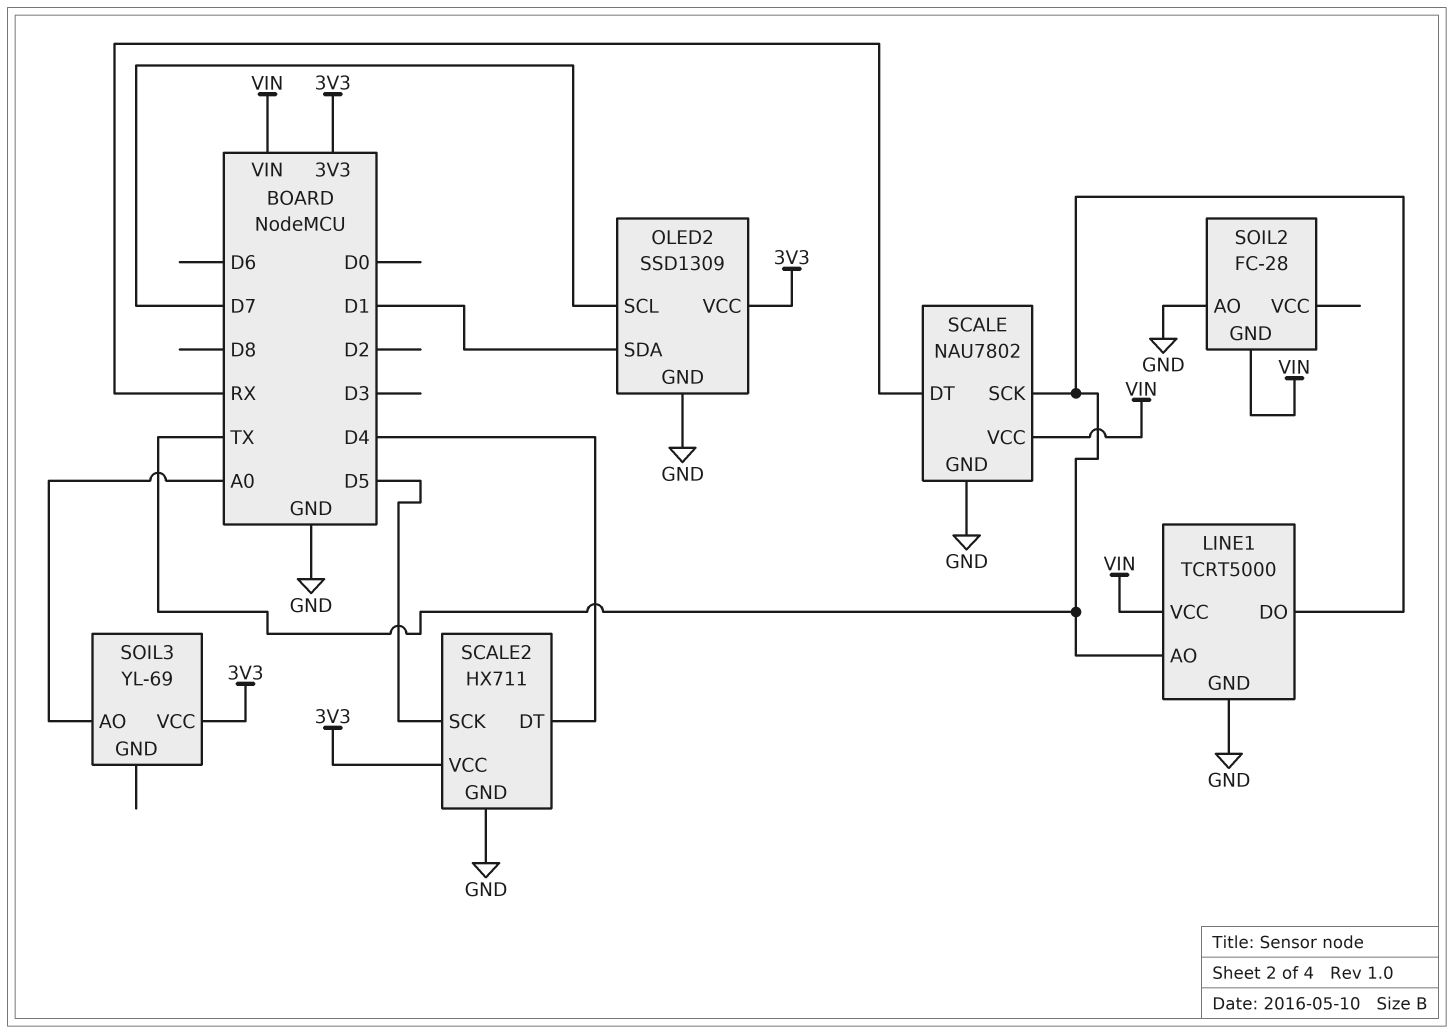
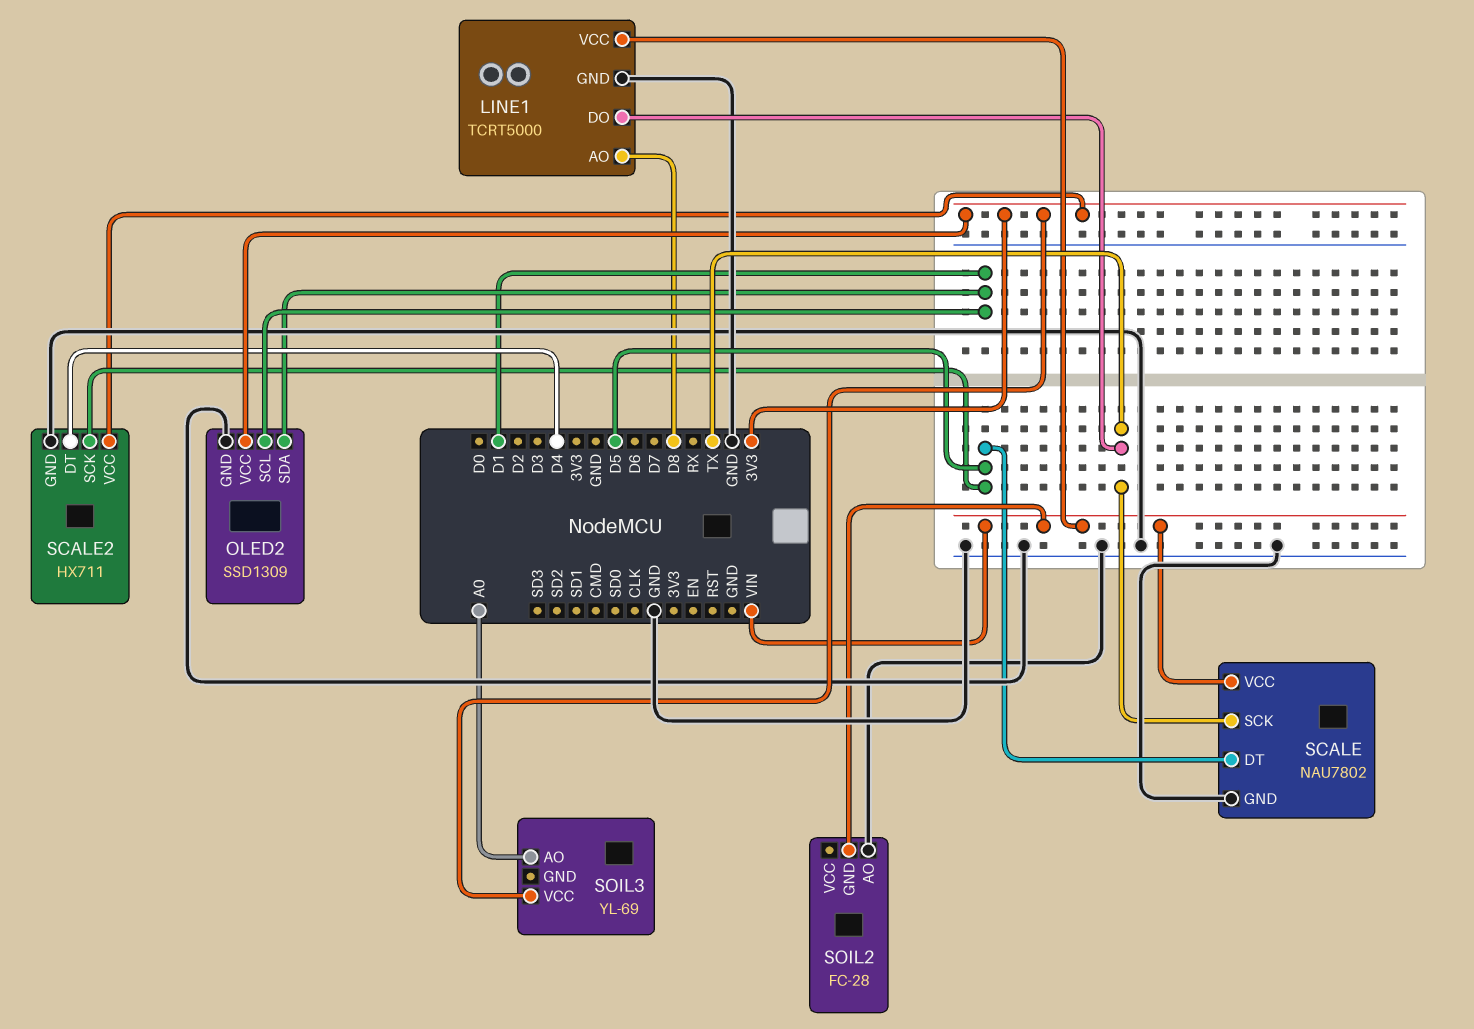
LINE1 pin AO: TX -> D8
OLED2 pin SCL: D7 -> D1
SCALE pin DT: RX -> D5

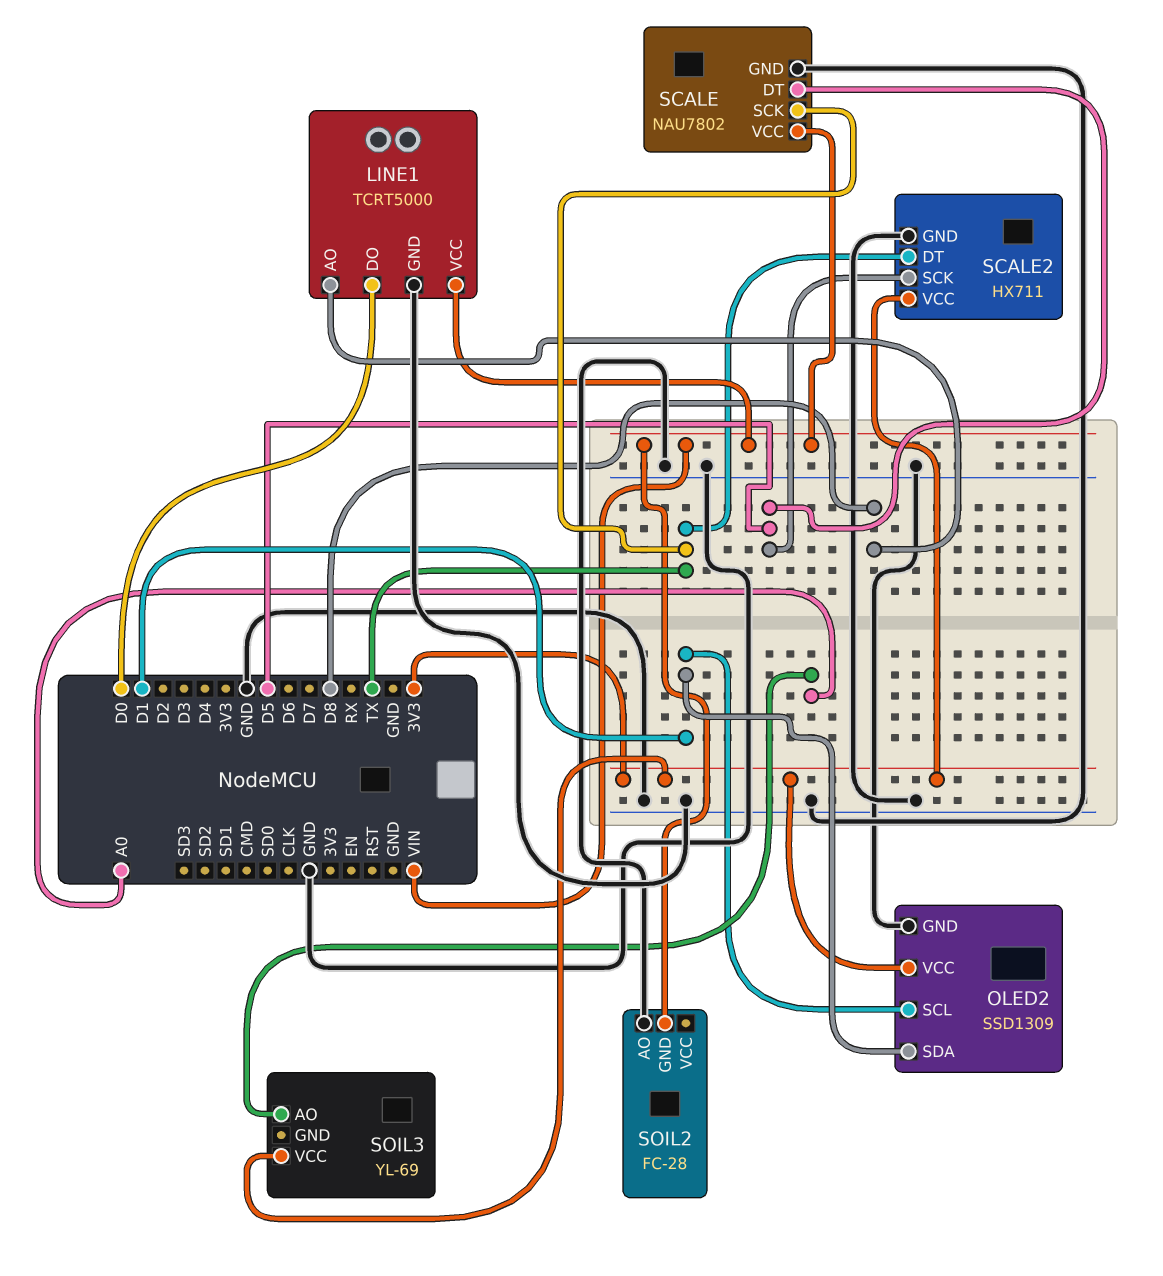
LINE1 pin DO: TX -> D0
SCALE2 pin DT: D4 -> TX

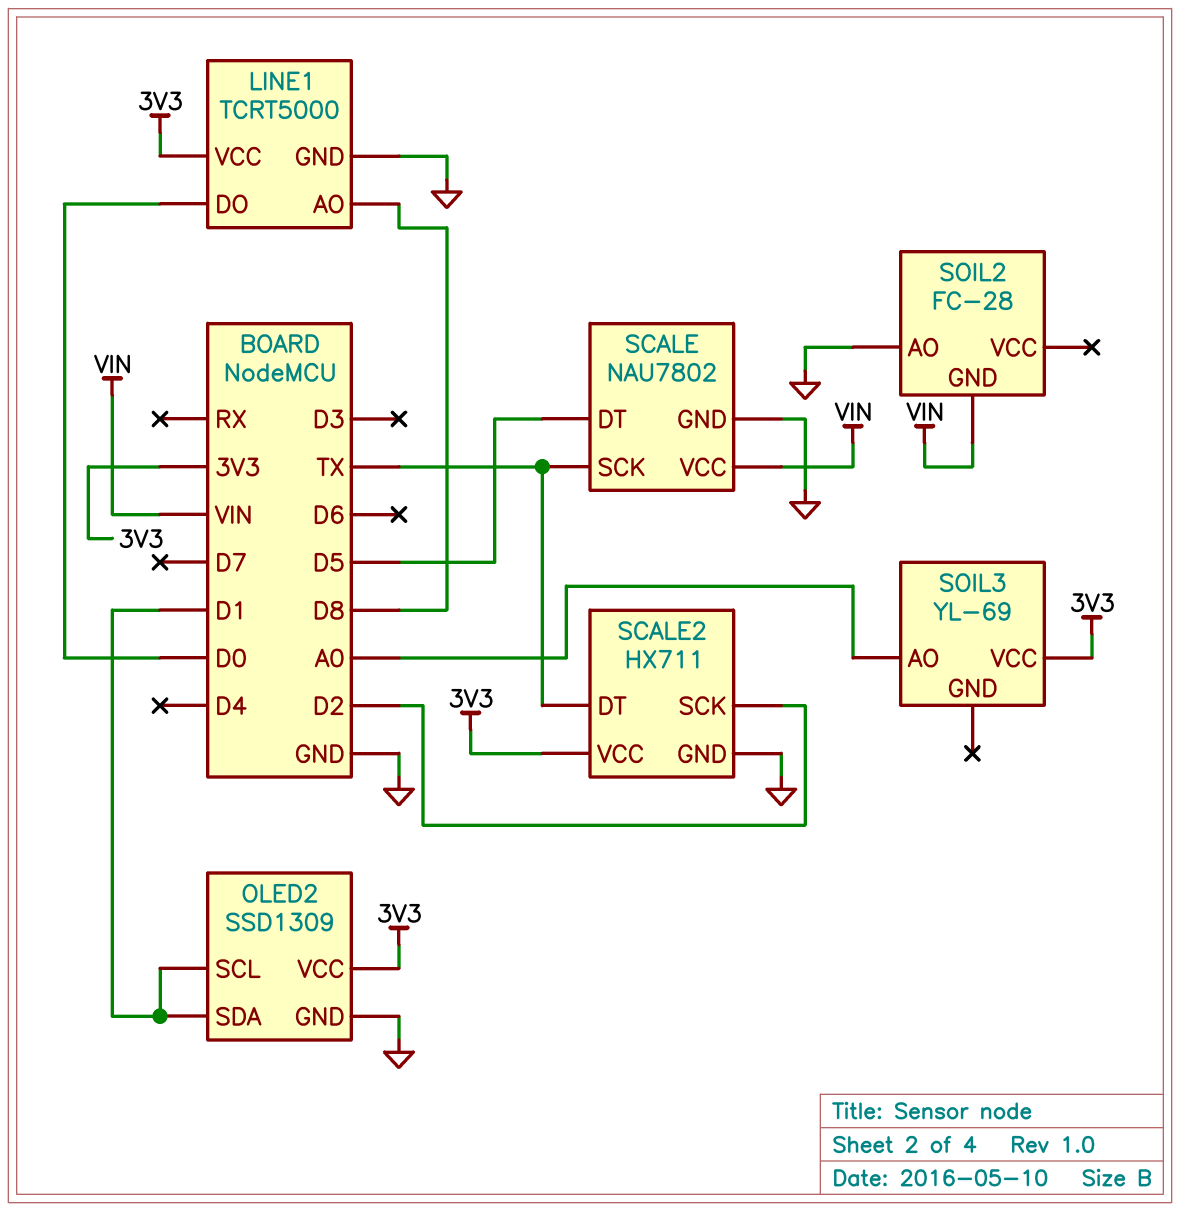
LINE1 pin VCC: VIN -> 3V3
SCALE2 pin SCK: D5 -> D2

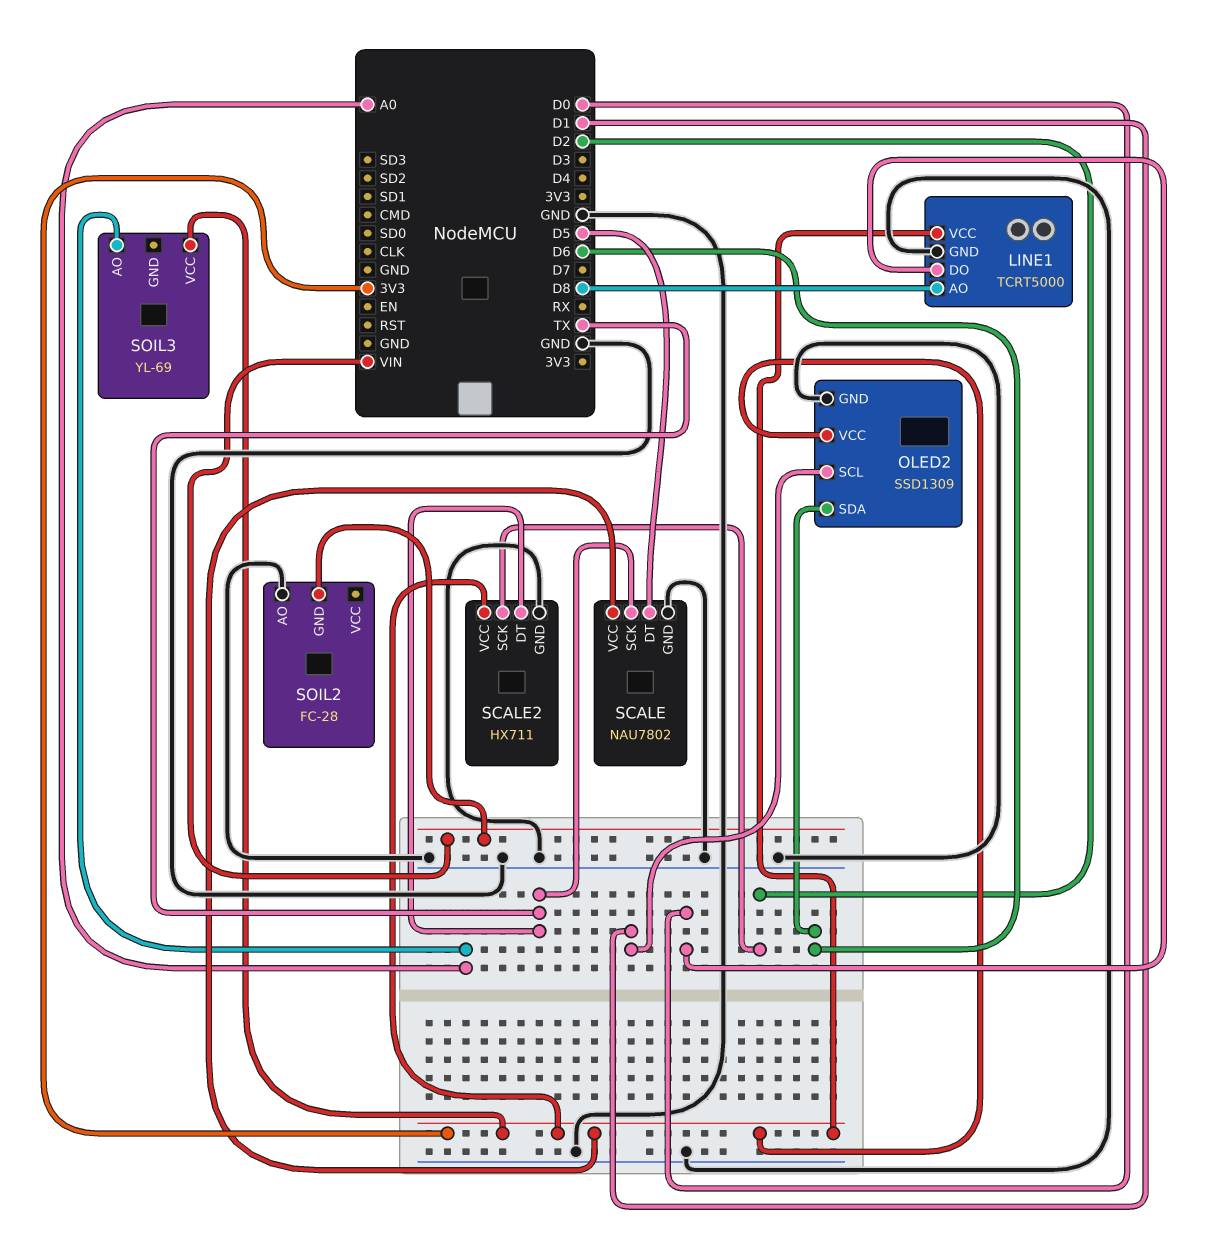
OLED2 pin SDA: D1 -> D6
SCALE pin VCC: VIN -> 3V3

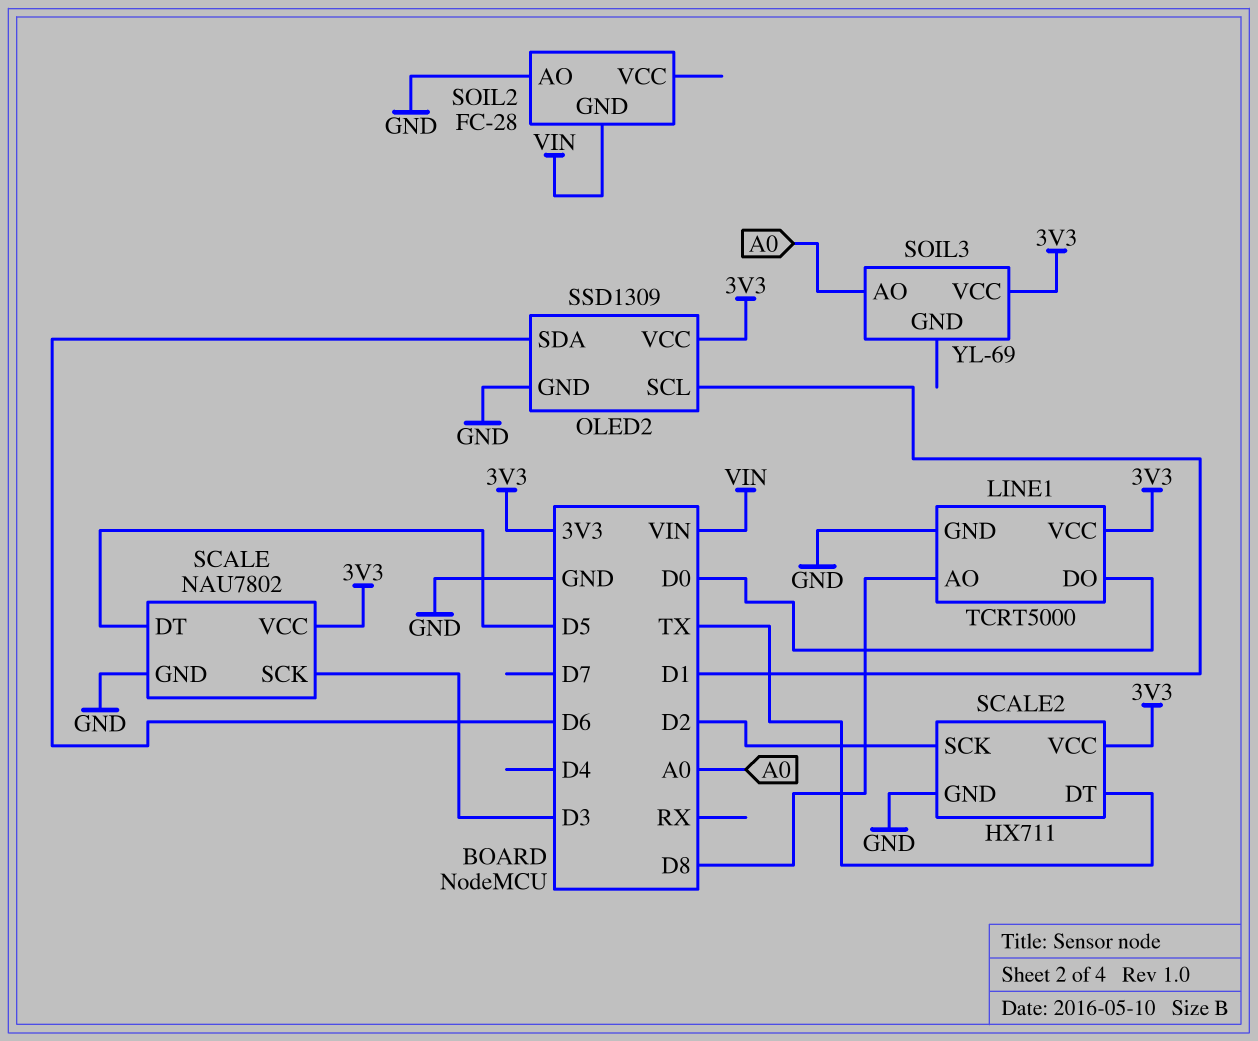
SCALE pin SCK: TX -> D3

